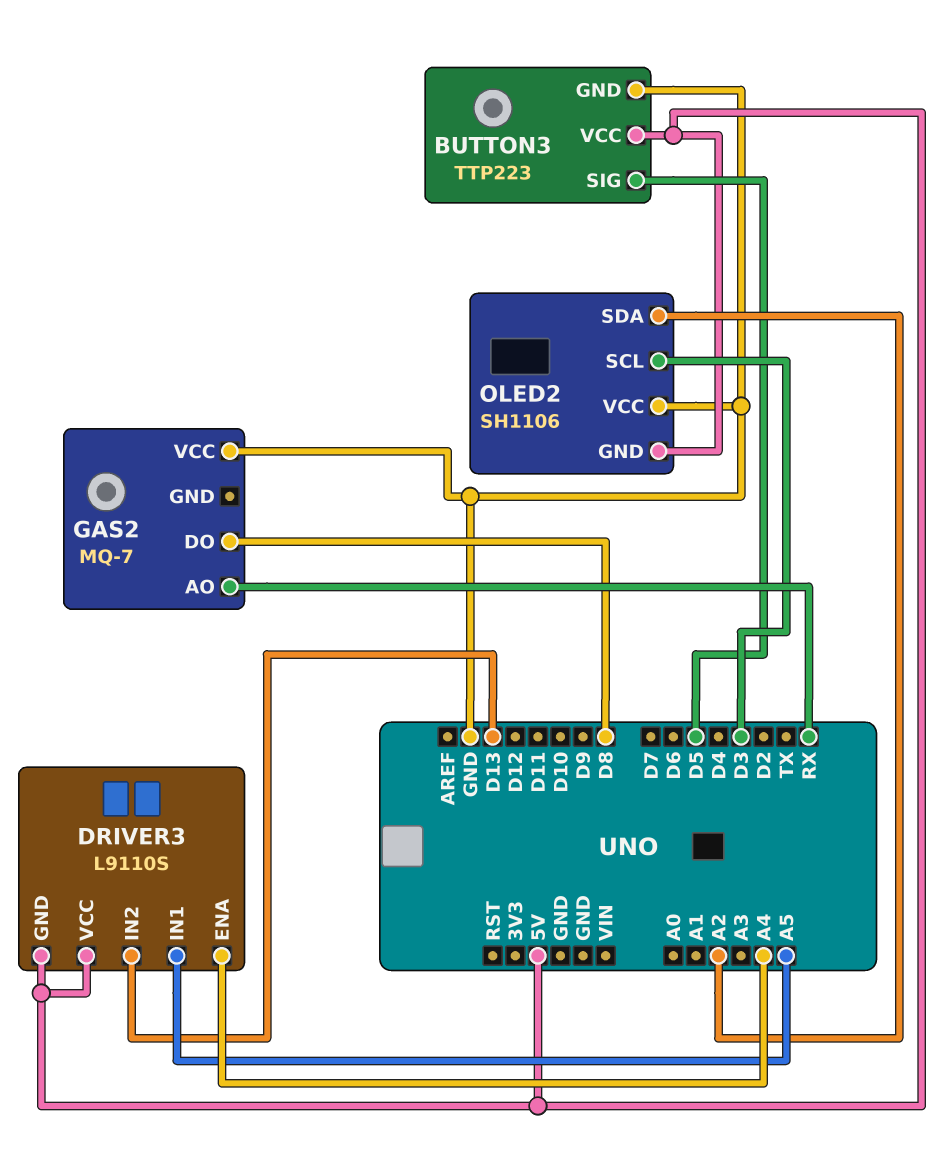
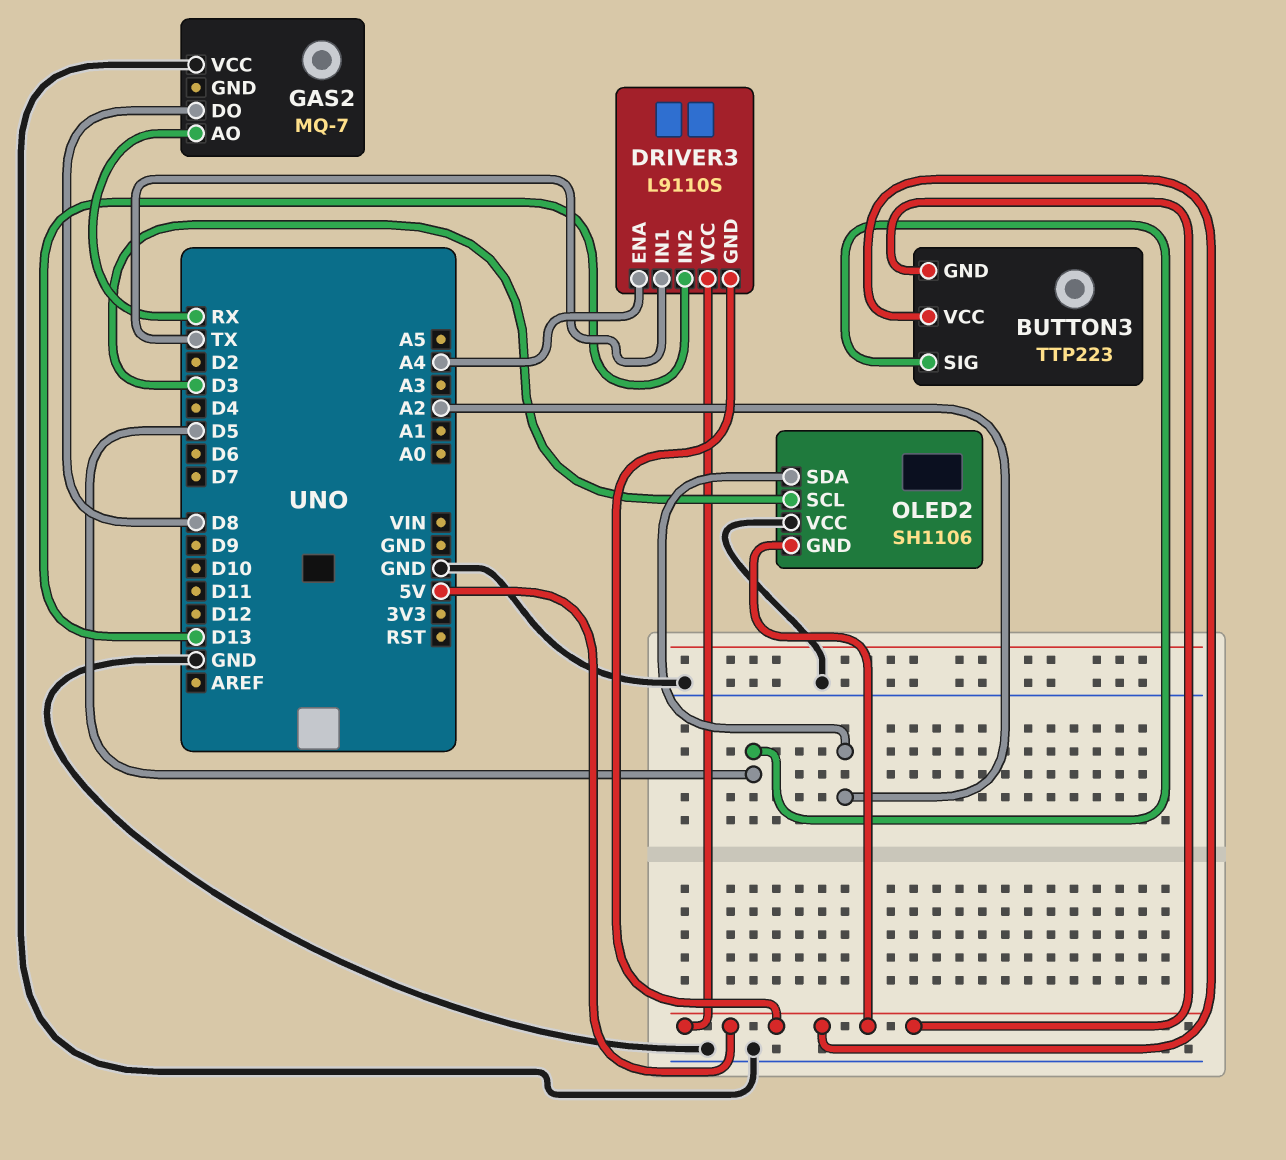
BUTTON3 pin GND: GND -> 5V
DRIVER3 pin IN1: A5 -> TX

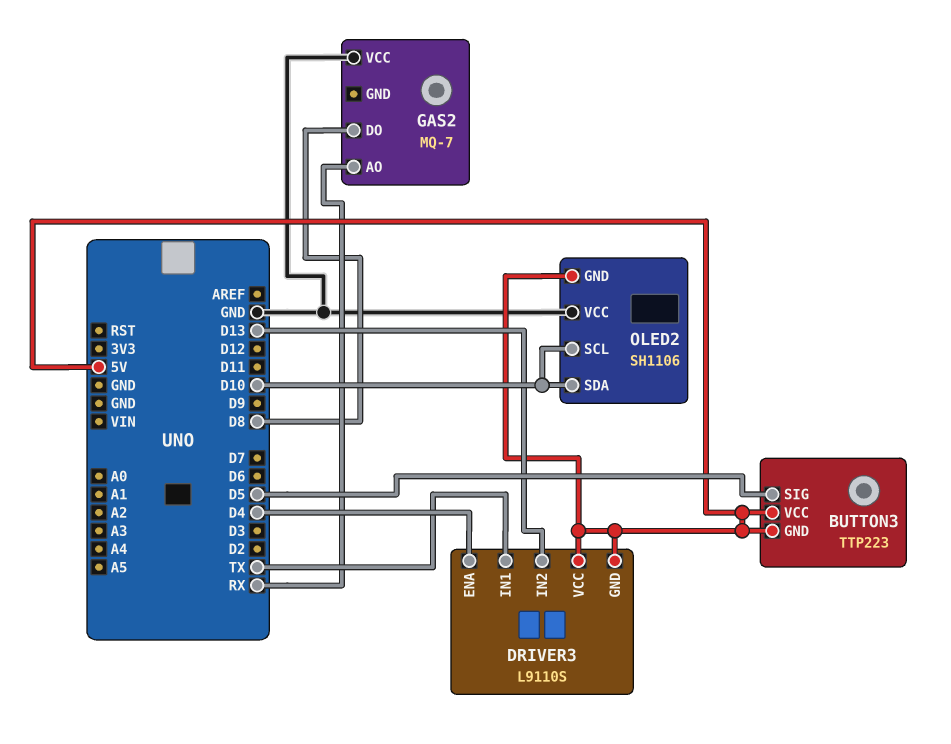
DRIVER3 pin ENA: A4 -> D4
OLED2 pin SCL: D3 -> D10
OLED2 pin SDA: A2 -> D10

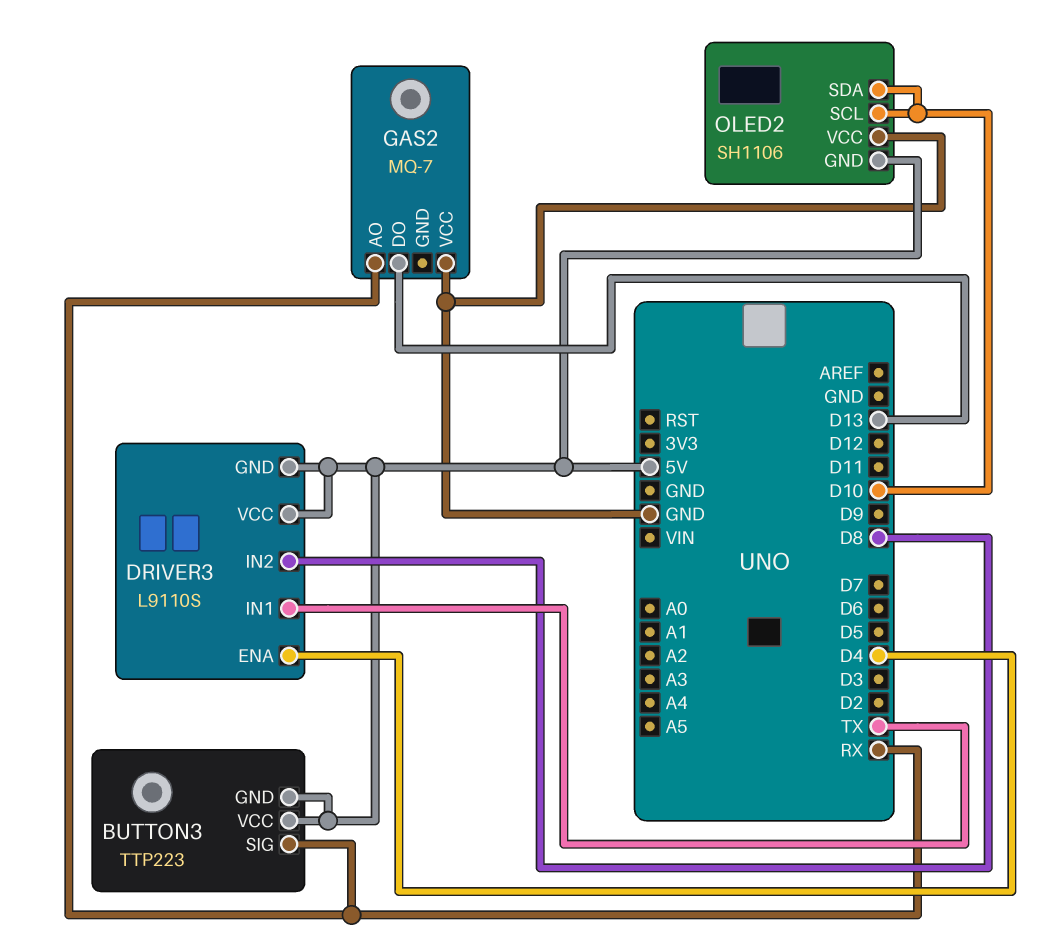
BUTTON3 pin SIG: D5 -> RX
DRIVER3 pin IN2: D13 -> D8
GAS2 pin DO: D8 -> D13

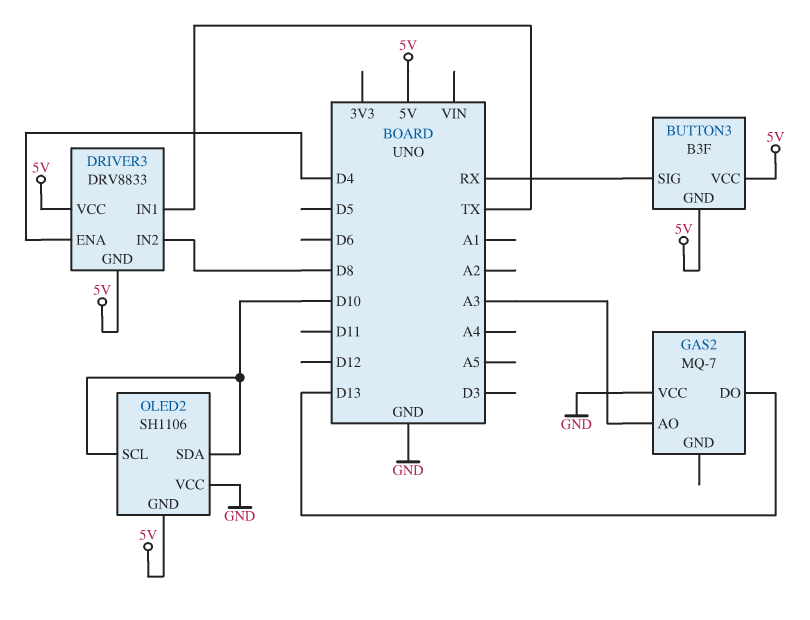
BUTTON3: TTP223 -> B3F
DRIVER3: L9110S -> DRV8833
GAS2 pin AO: RX -> A3

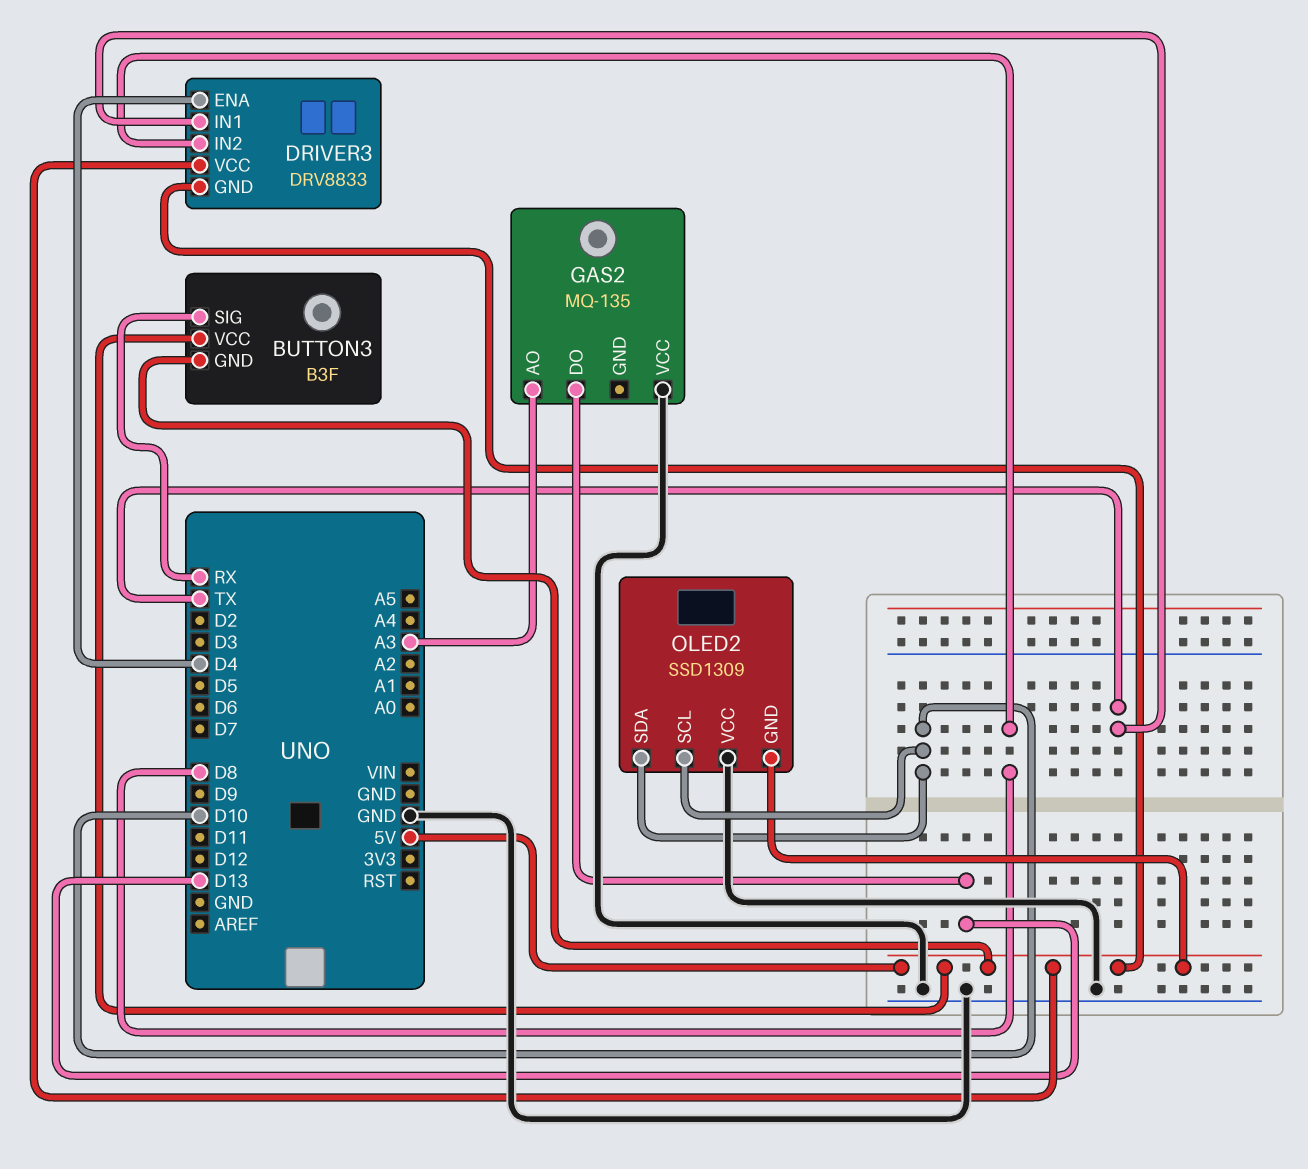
GAS2: MQ-7 -> MQ-135
OLED2: SH1106 -> SSD1309

